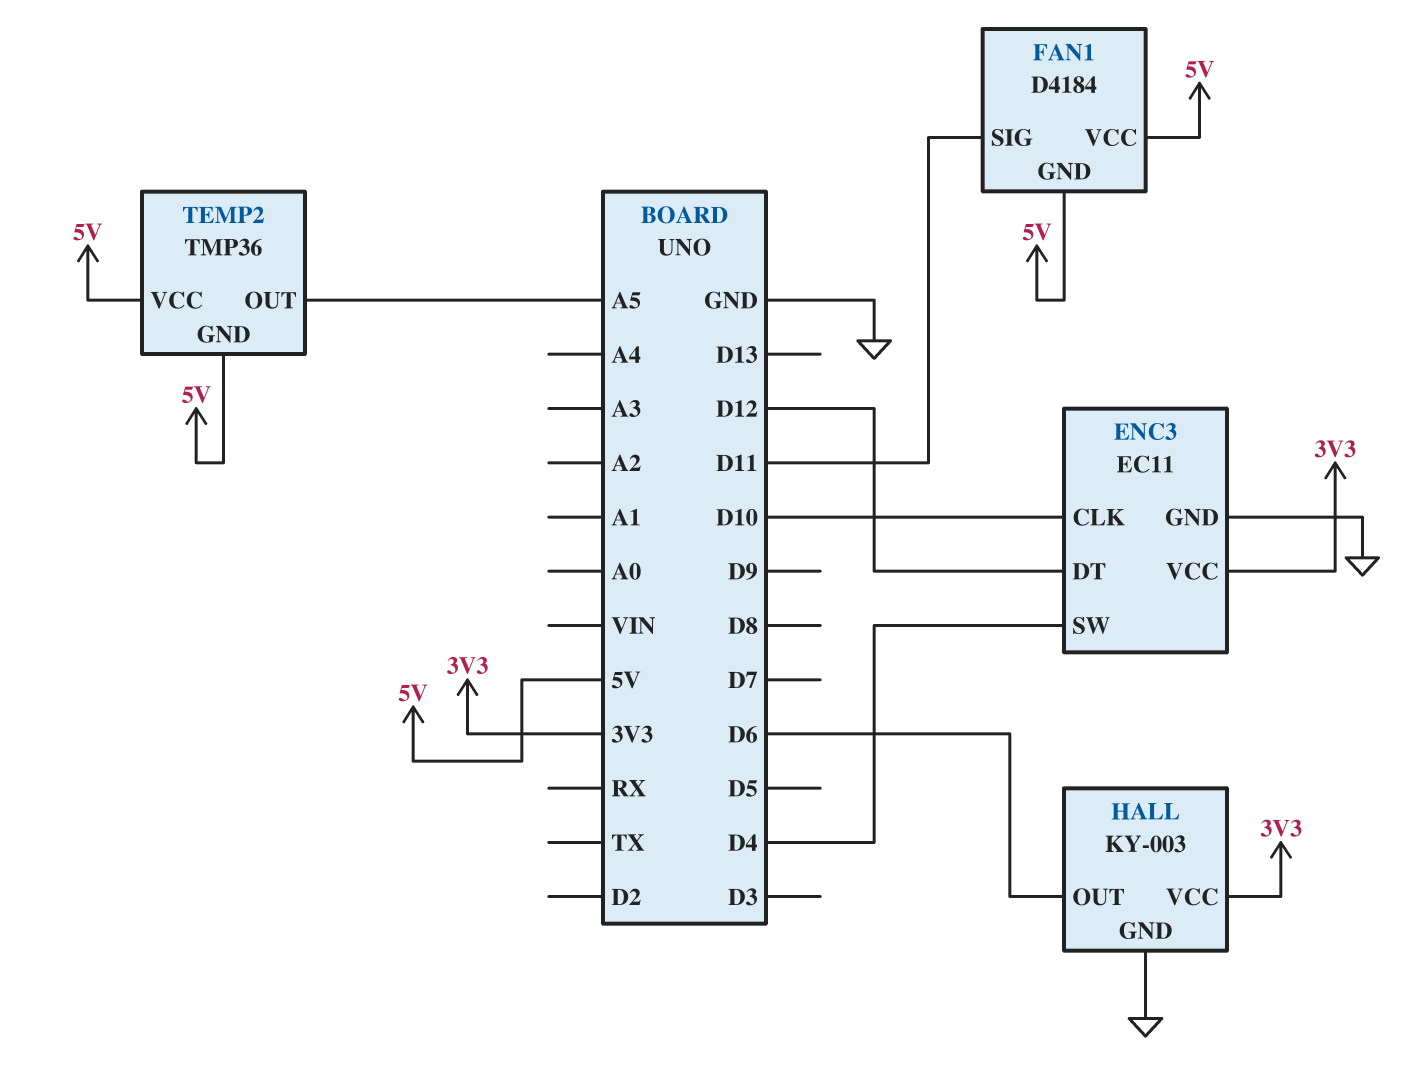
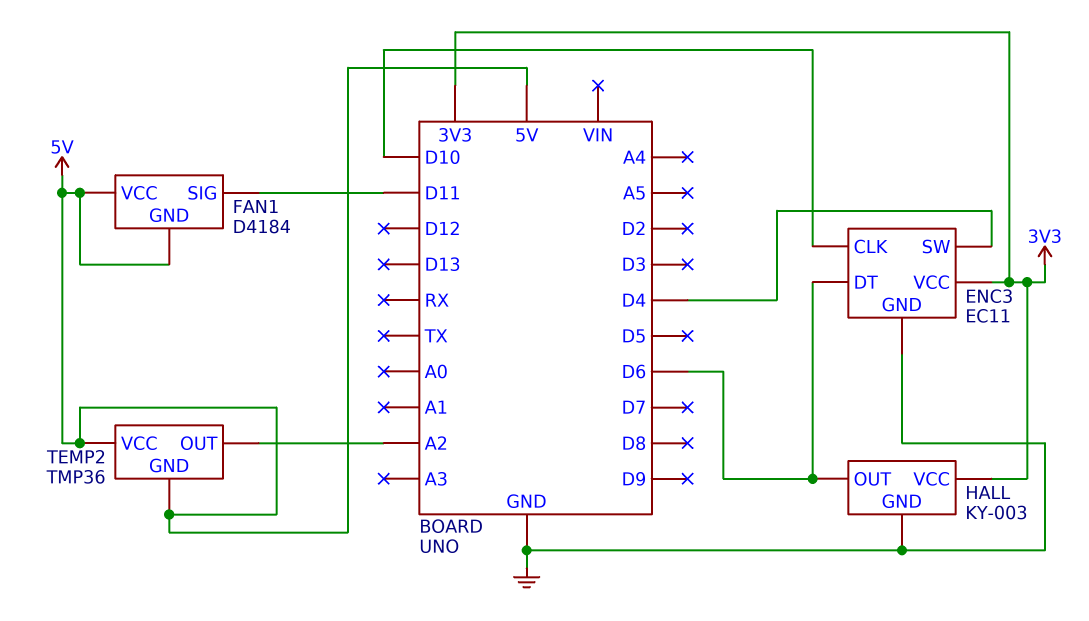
ENC3 pin DT: D12 -> D6
TEMP2 pin OUT: A5 -> A2

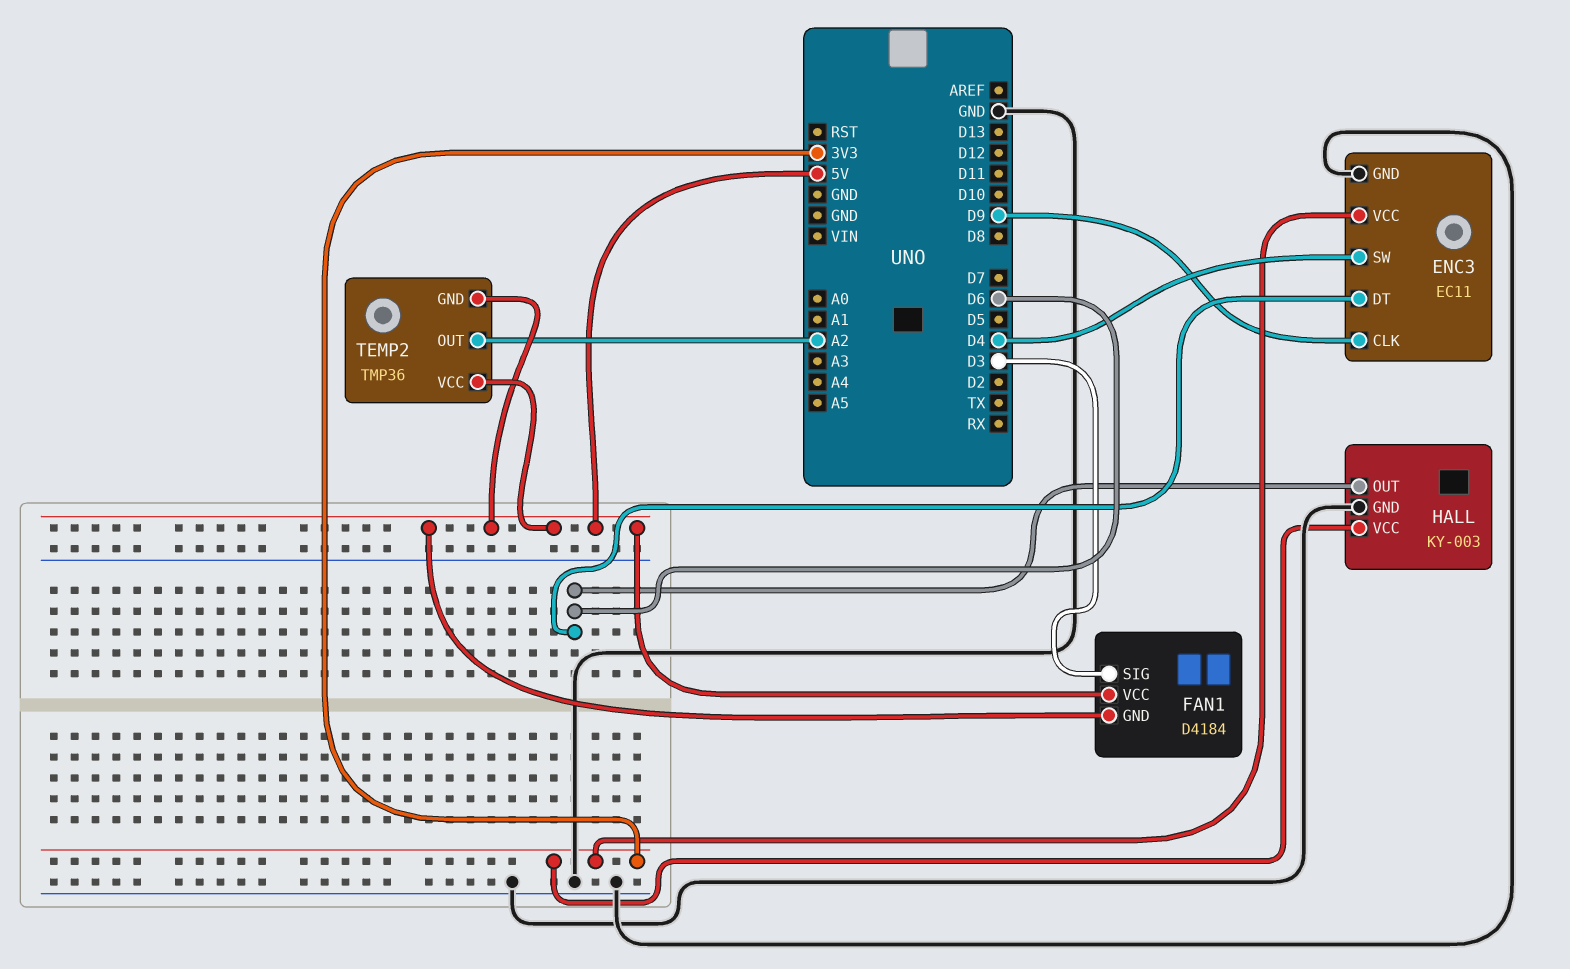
ENC3 pin CLK: D10 -> D9
FAN1 pin SIG: D11 -> D3

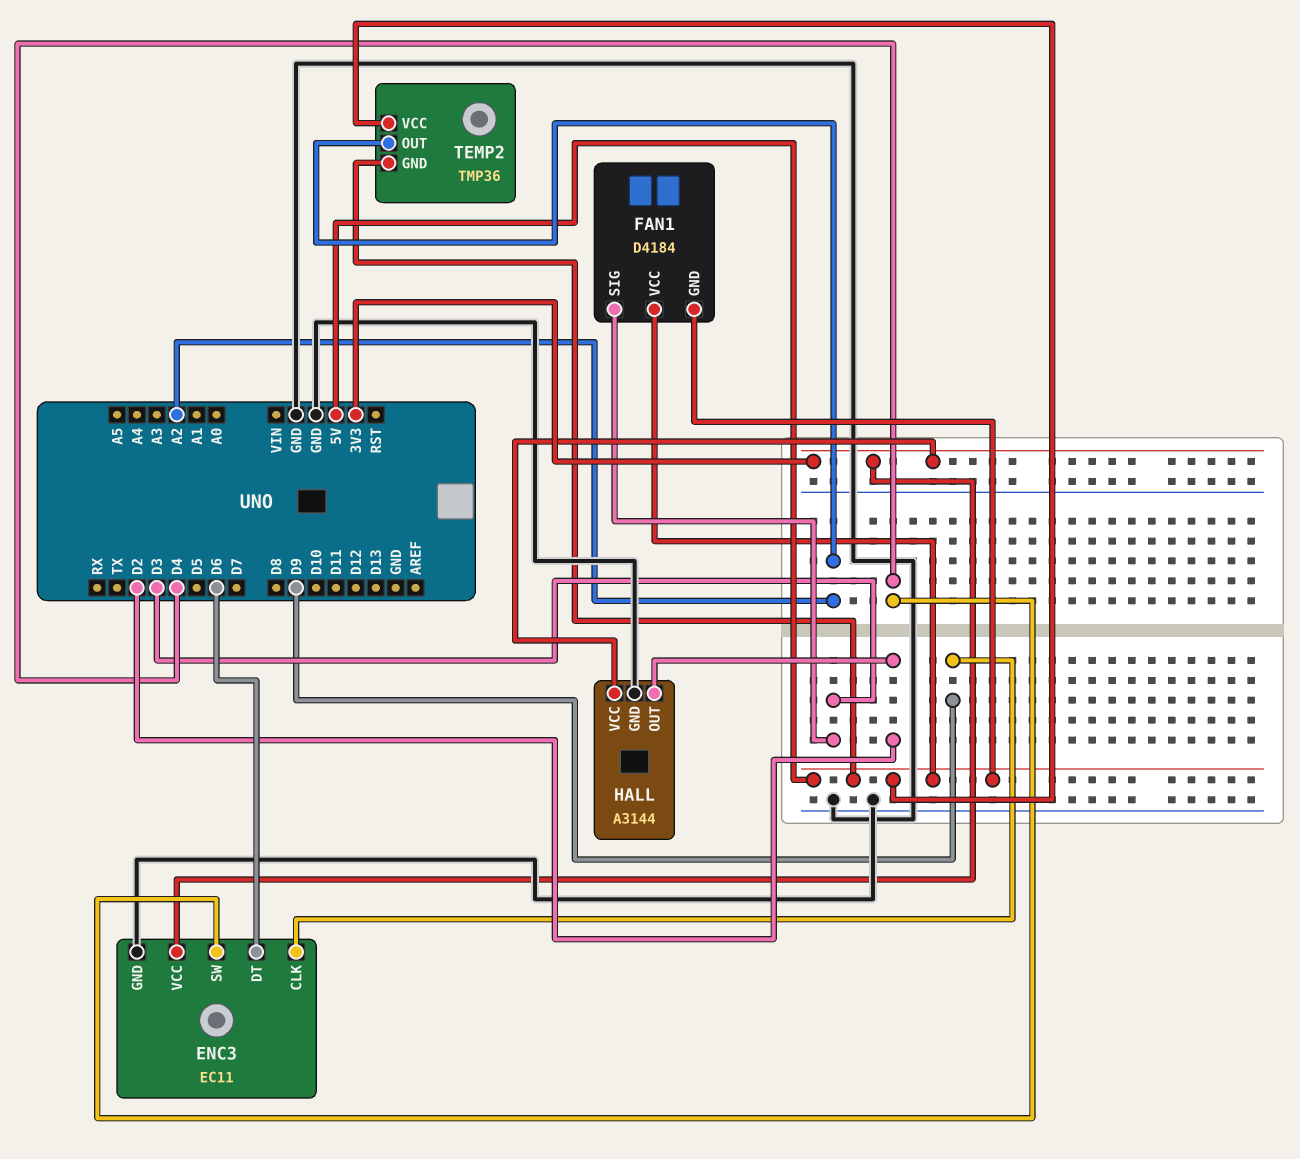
HALL: KY-003 -> A3144
HALL pin OUT: D6 -> D2

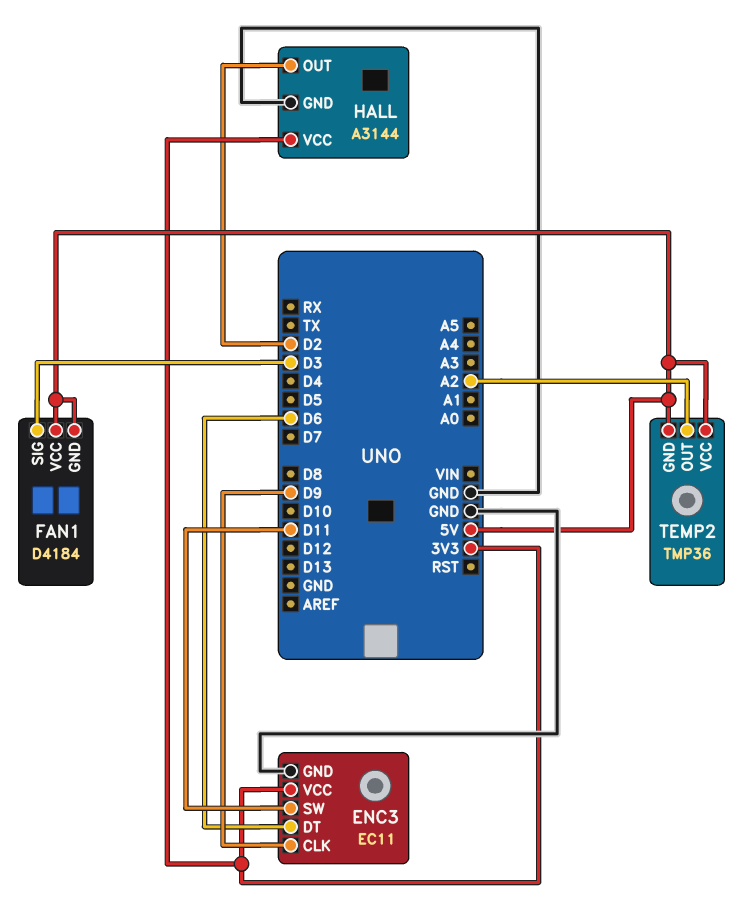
ENC3 pin SW: D4 -> D11

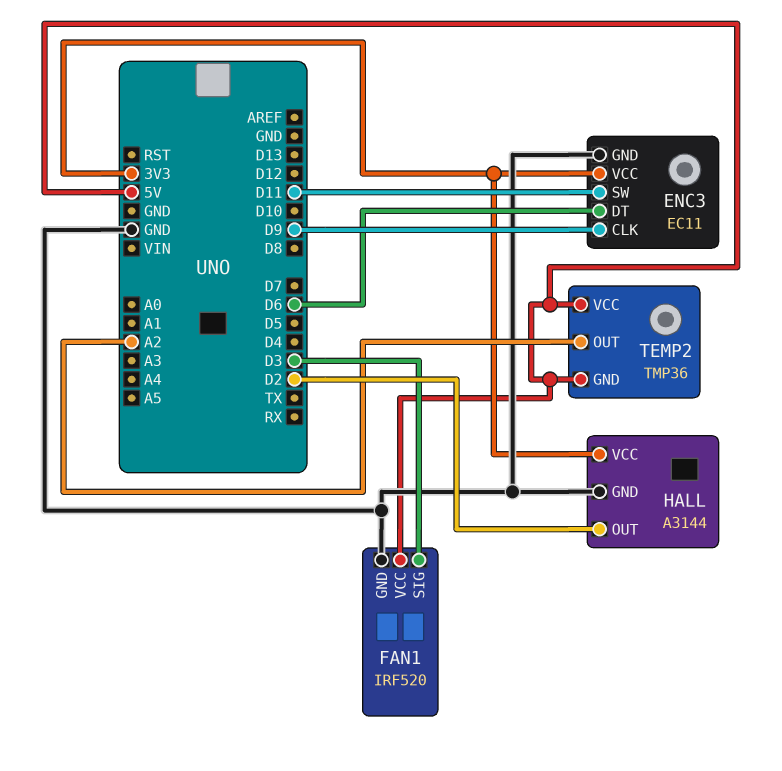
FAN1: D4184 -> IRF520
FAN1 pin GND: 5V -> GND

